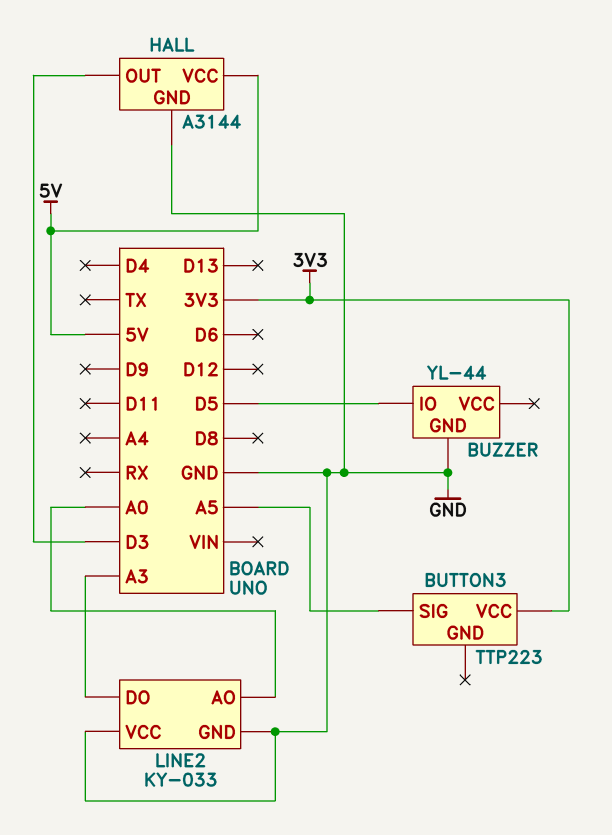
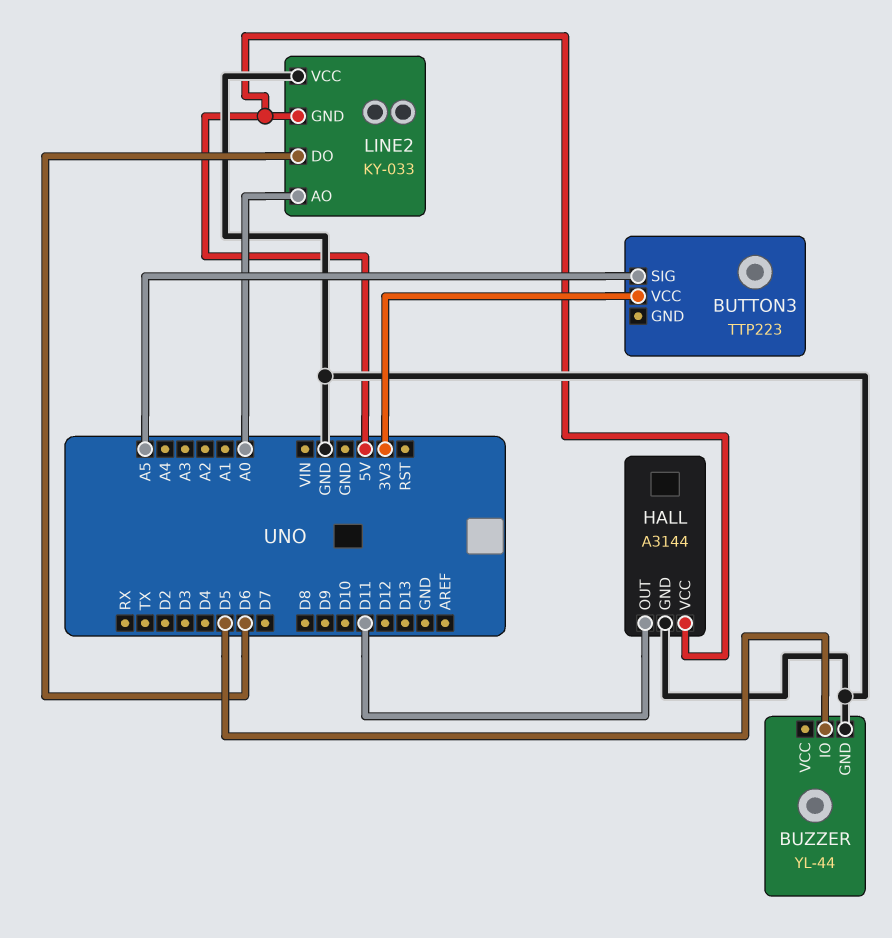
HALL pin OUT: D3 -> D11
LINE2 pin DO: A3 -> D6
LINE2 pin GND: GND -> 5V

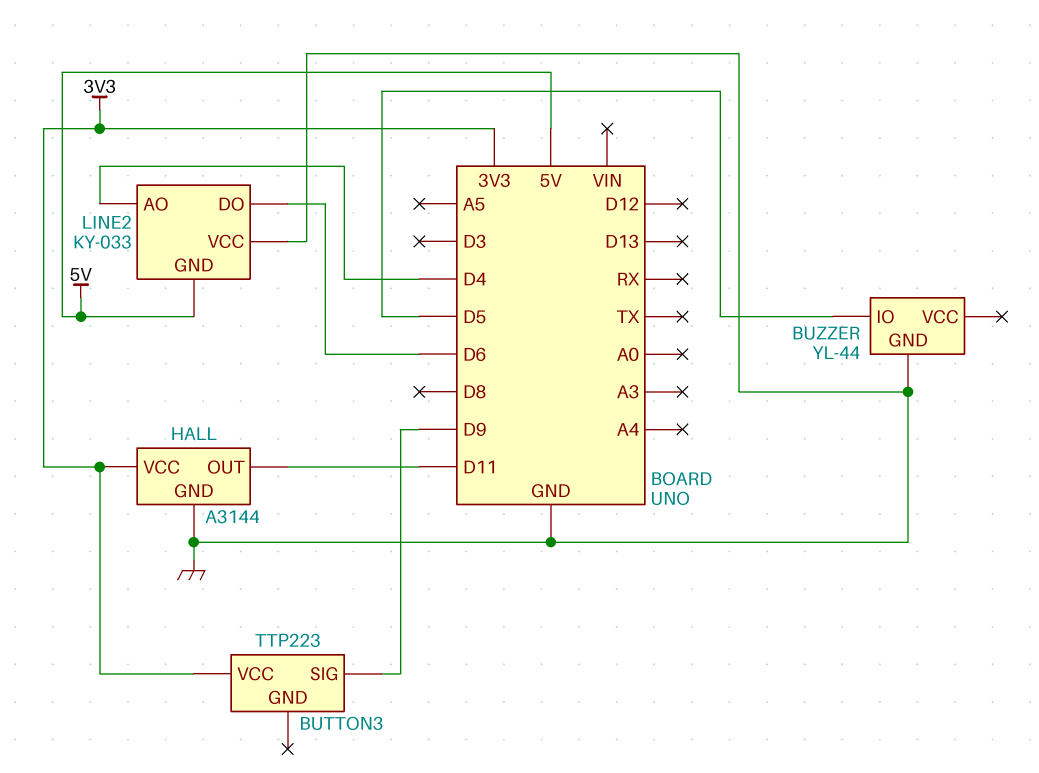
BUTTON3 pin SIG: A5 -> D9
HALL pin VCC: 5V -> 3V3
LINE2 pin AO: A0 -> D4

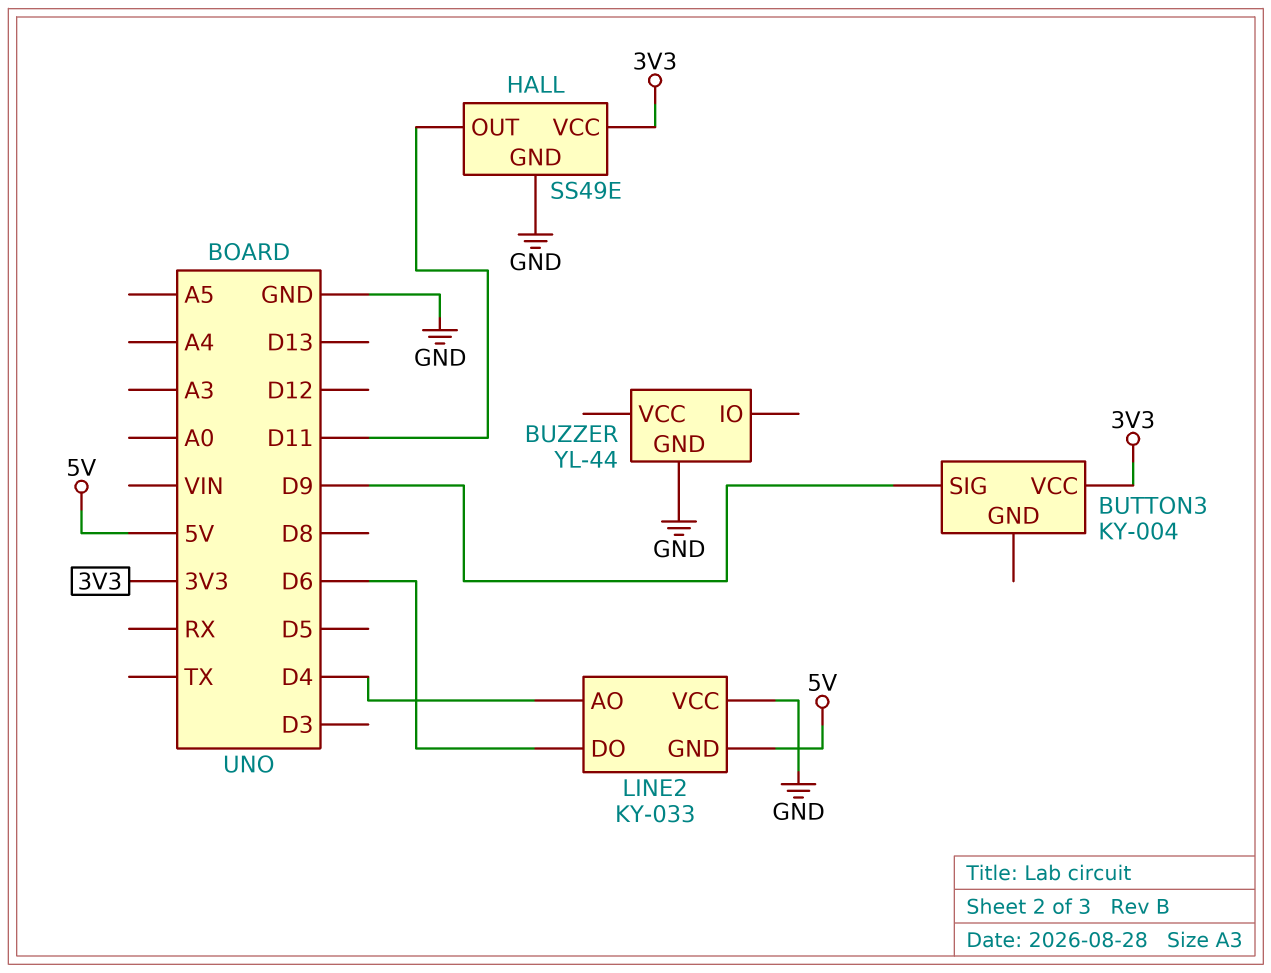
BUTTON3: TTP223 -> KY-004
BUZZER pin IO: D5 -> none
HALL: A3144 -> SS49E

